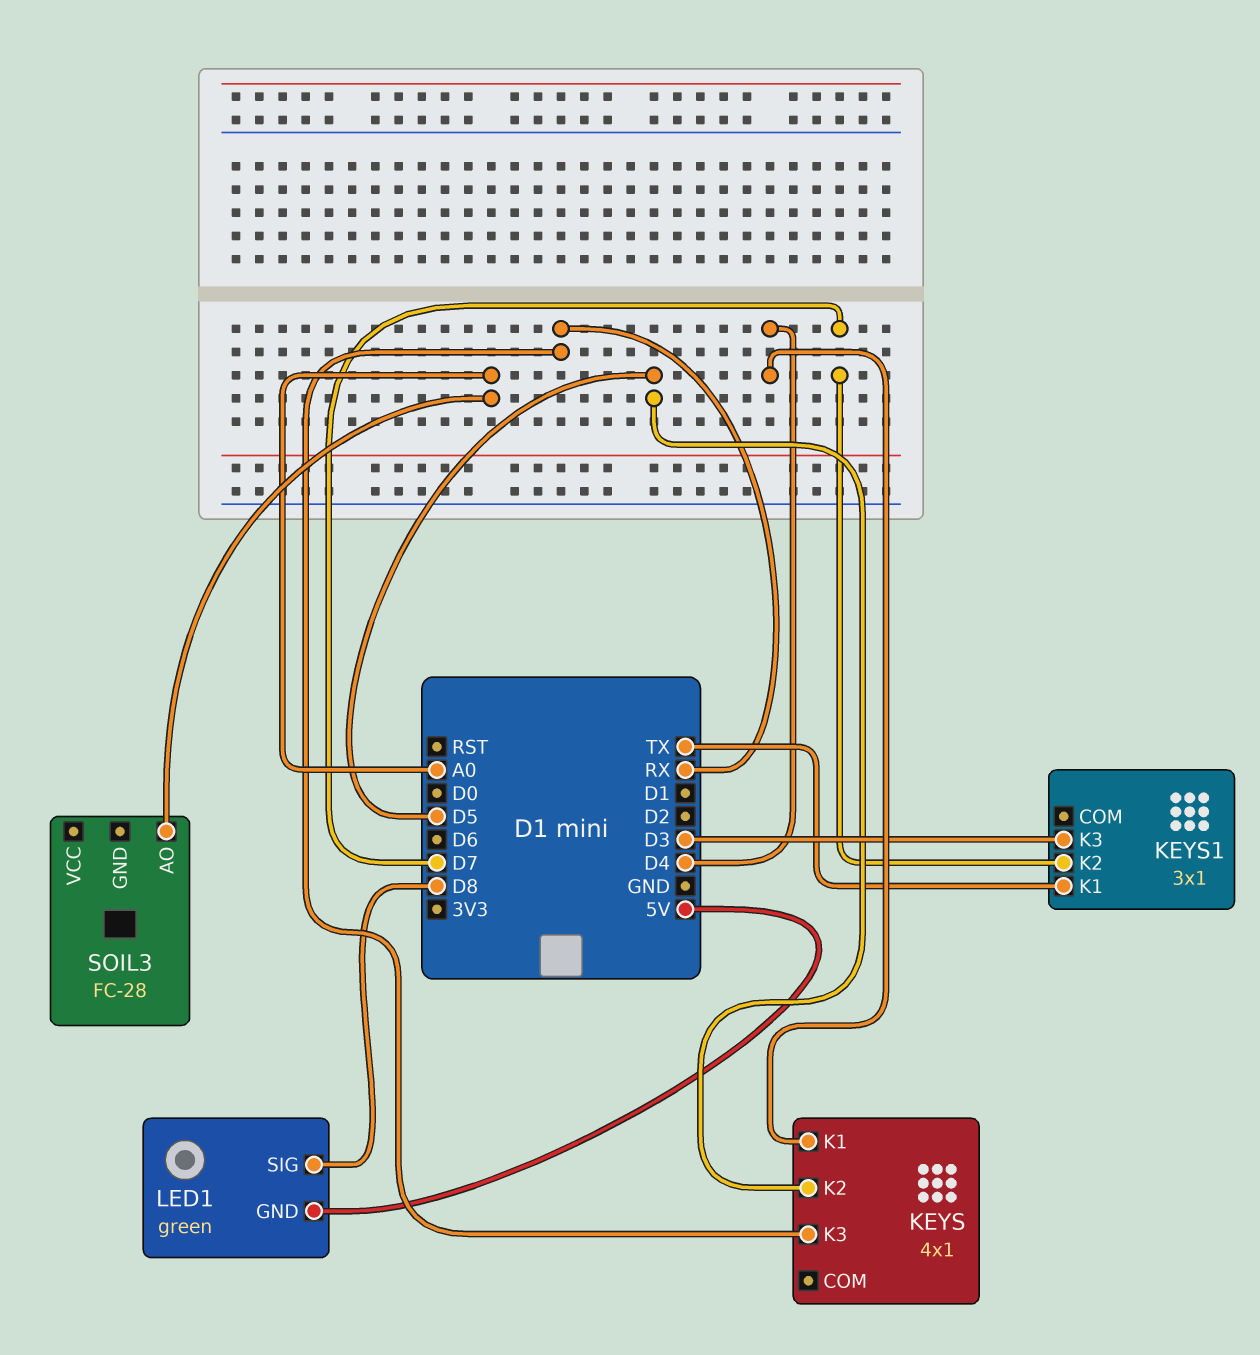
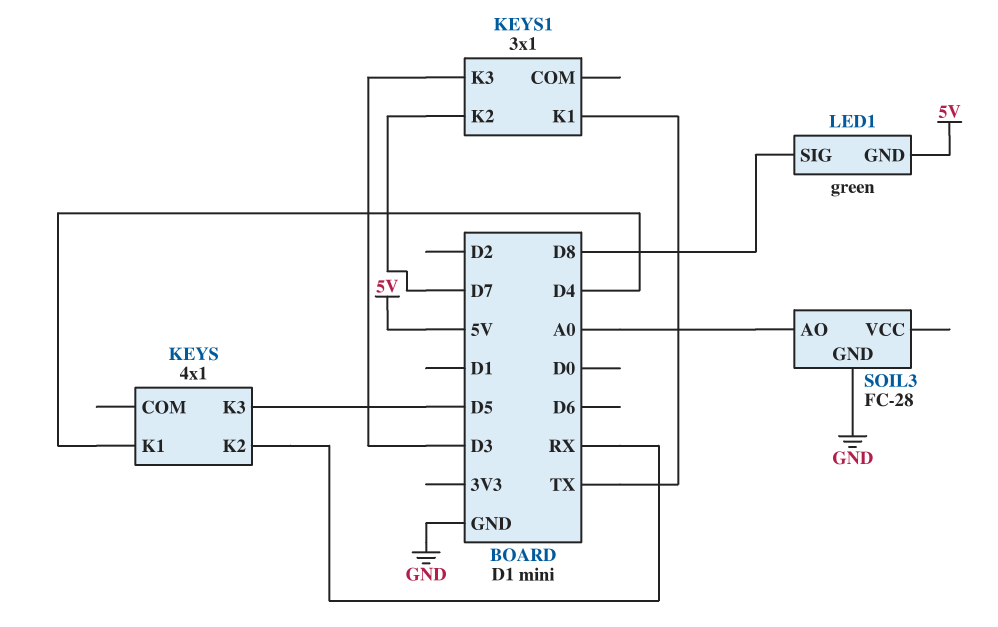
KEYS pin K2: D5 -> RX
KEYS pin K3: RX -> D5
SOIL3 pin GND: none -> GND

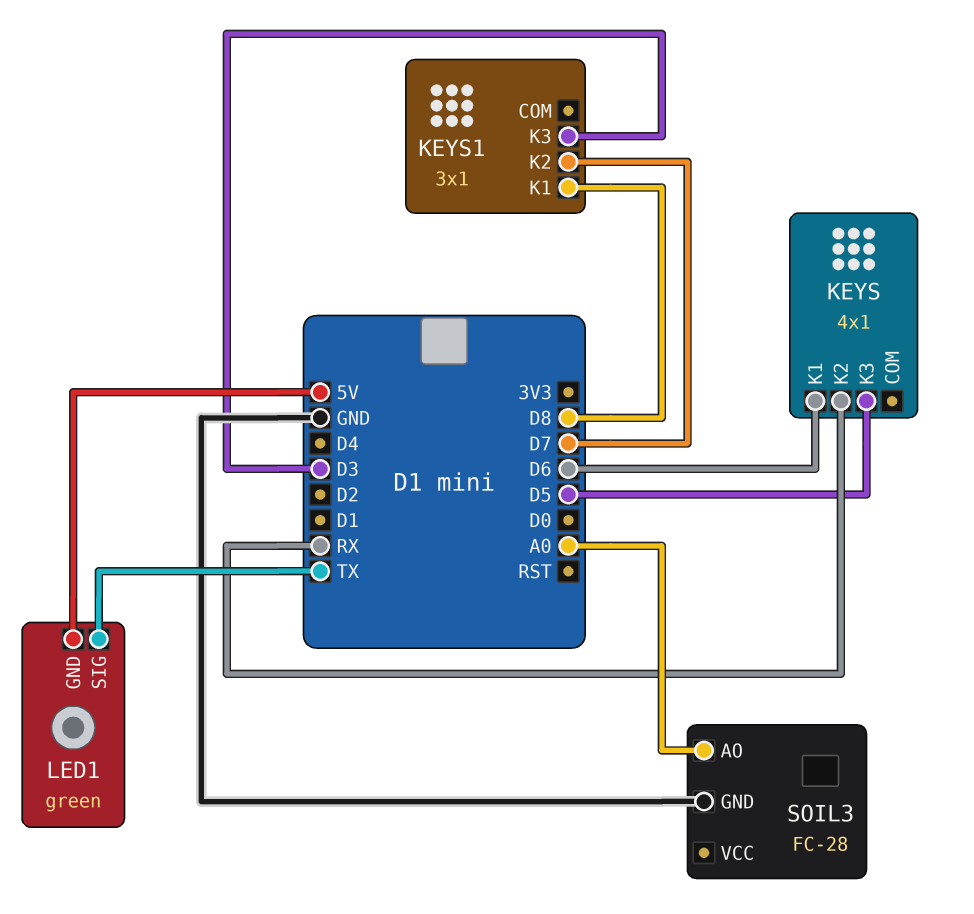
KEYS pin K1: D4 -> D6
KEYS1 pin K1: TX -> D8
LED1 pin SIG: D8 -> TX

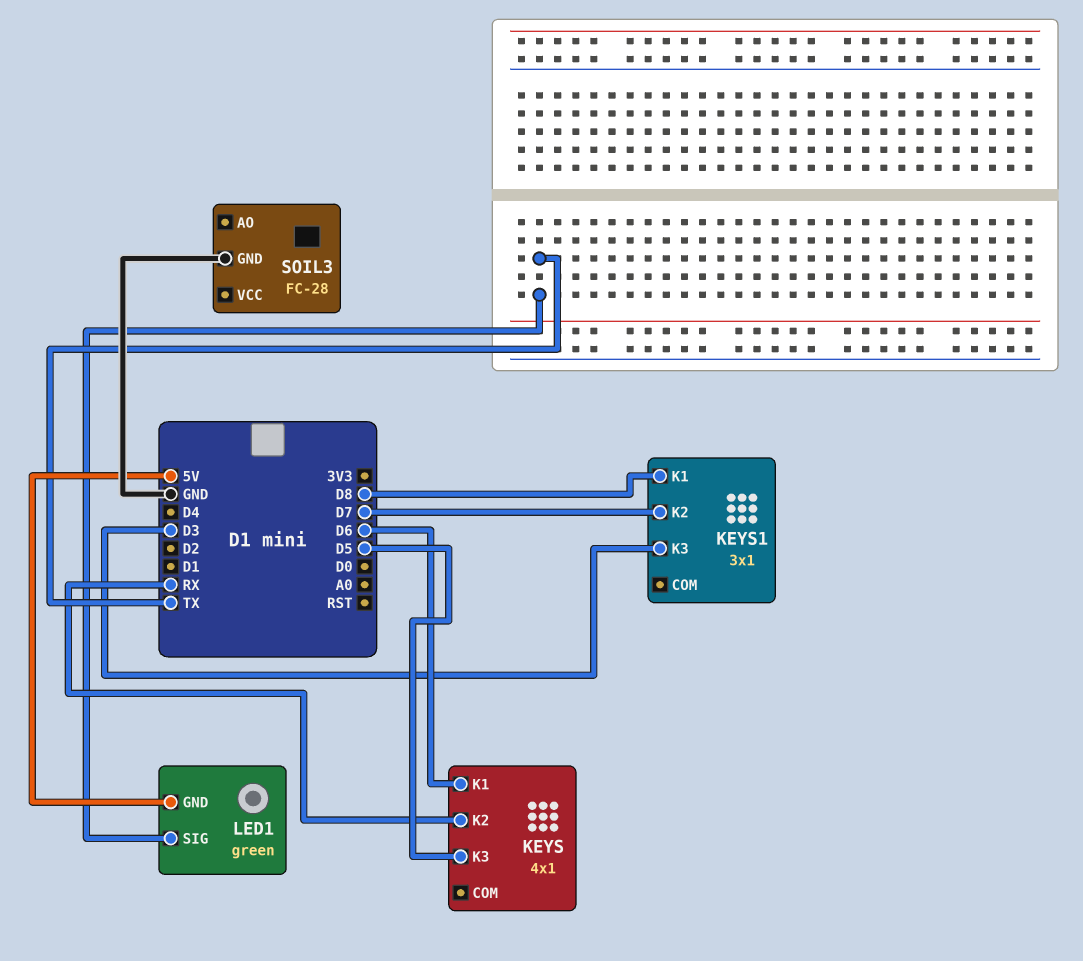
SOIL3 pin AO: A0 -> none

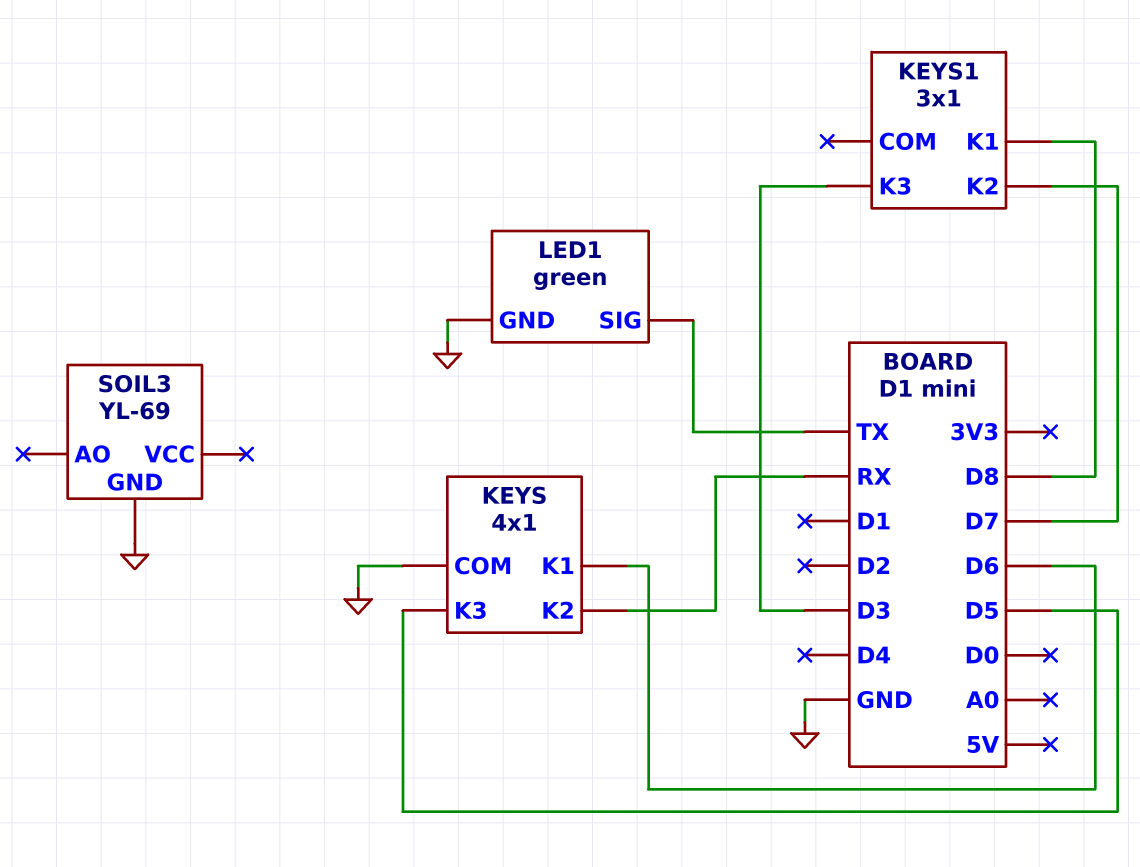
KEYS pin COM: none -> GND
LED1 pin GND: 5V -> GND
SOIL3: FC-28 -> YL-69

